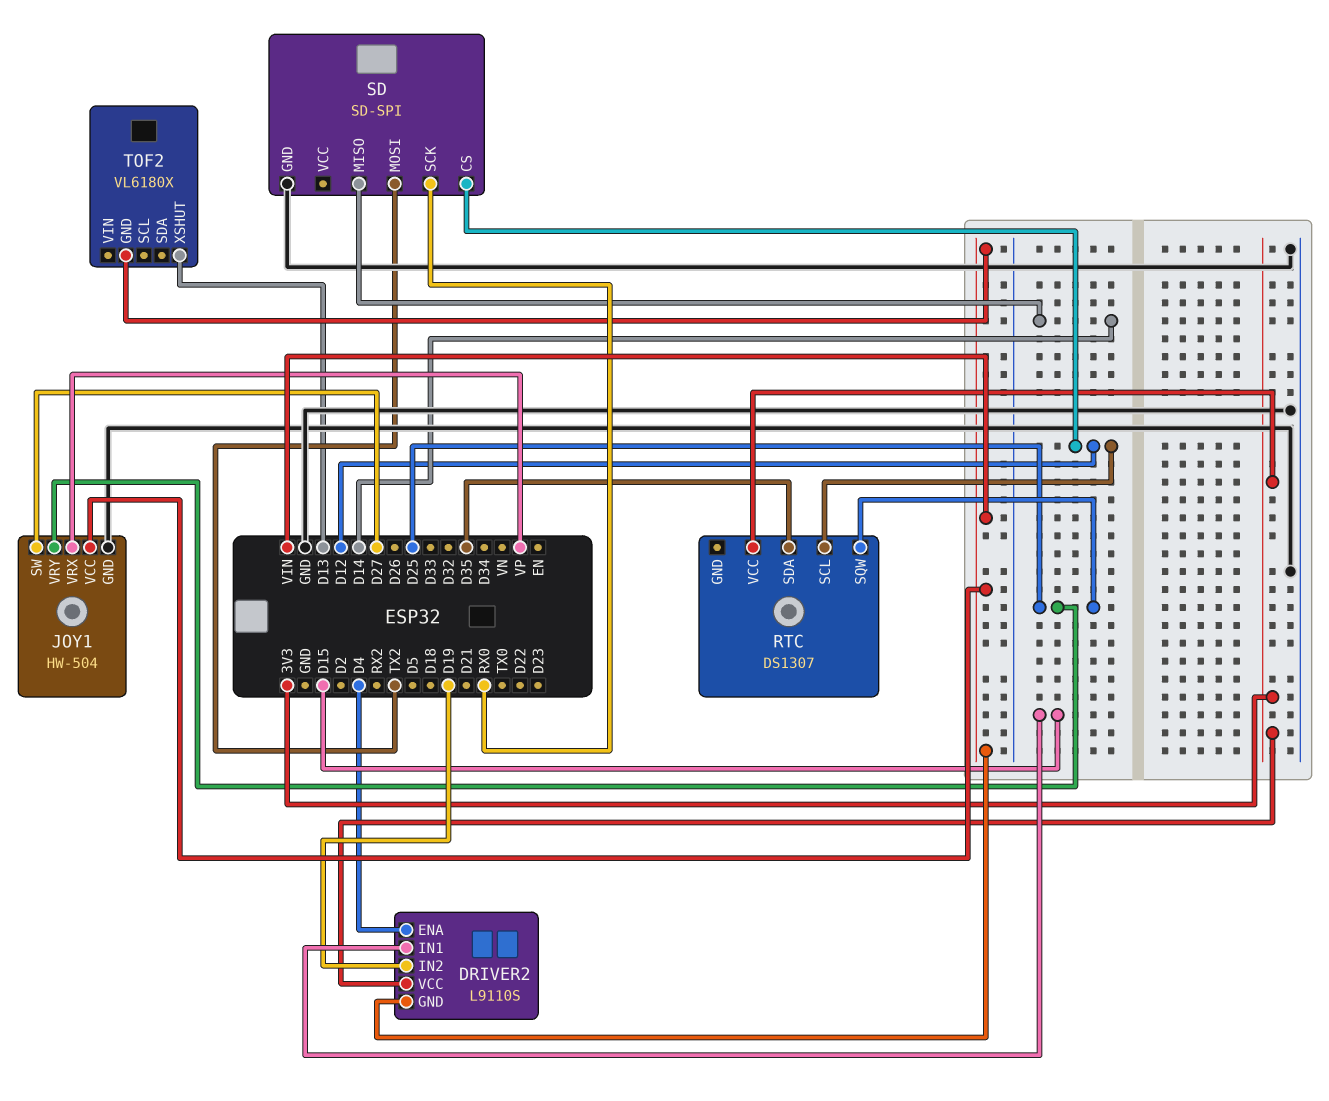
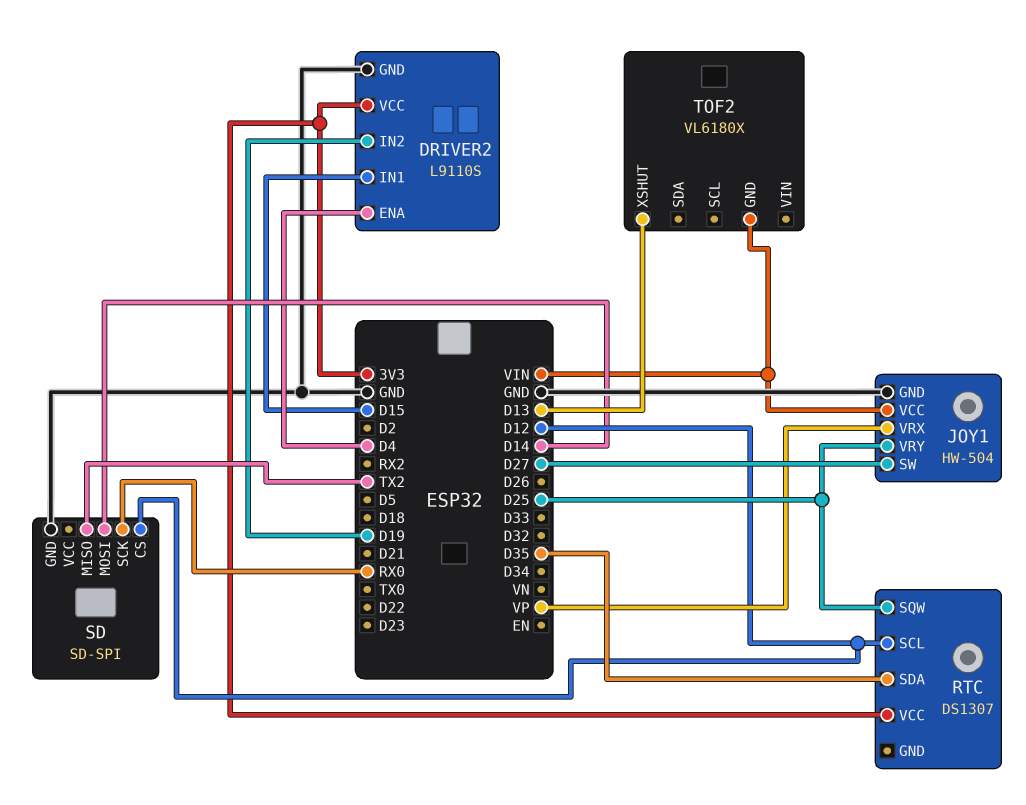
DRIVER2 pin GND: VIN -> GND
SD pin MISO: D14 -> TX2
SD pin MOSI: TX2 -> D14

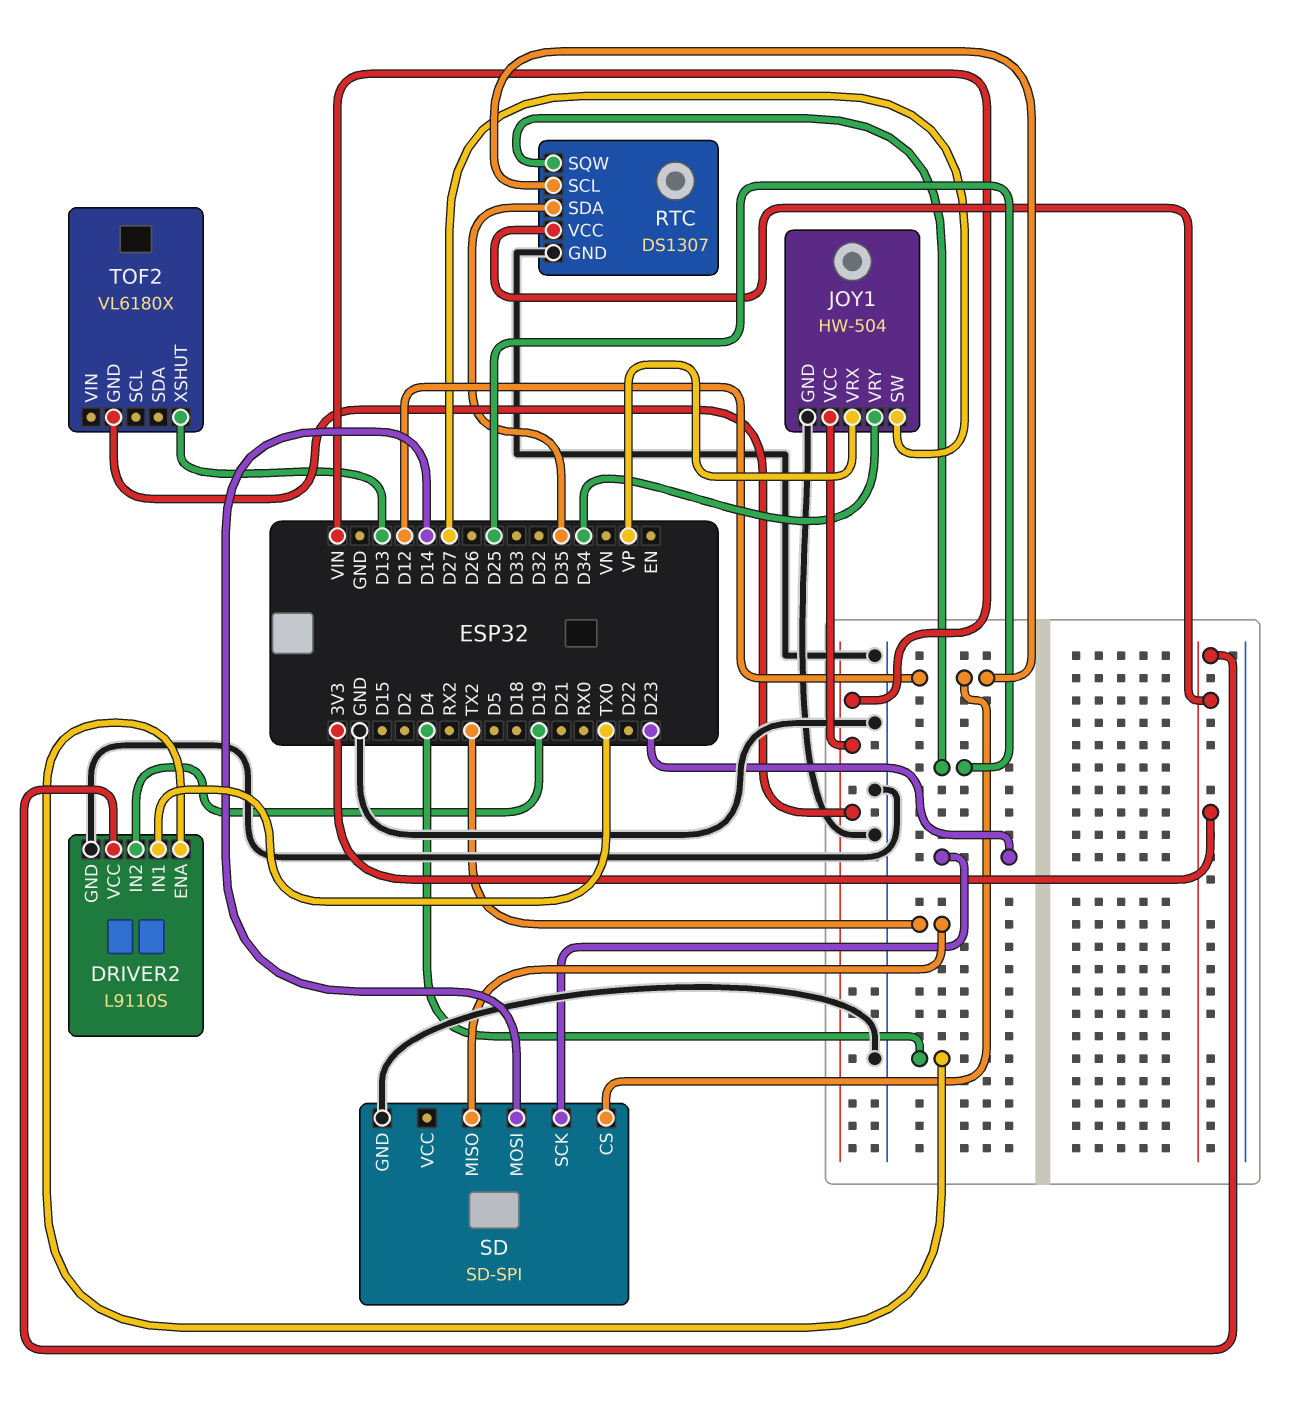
DRIVER2 pin IN1: D15 -> TX0
JOY1 pin VRY: D25 -> D34
RTC pin GND: none -> GND
SD pin SCK: RX0 -> D23

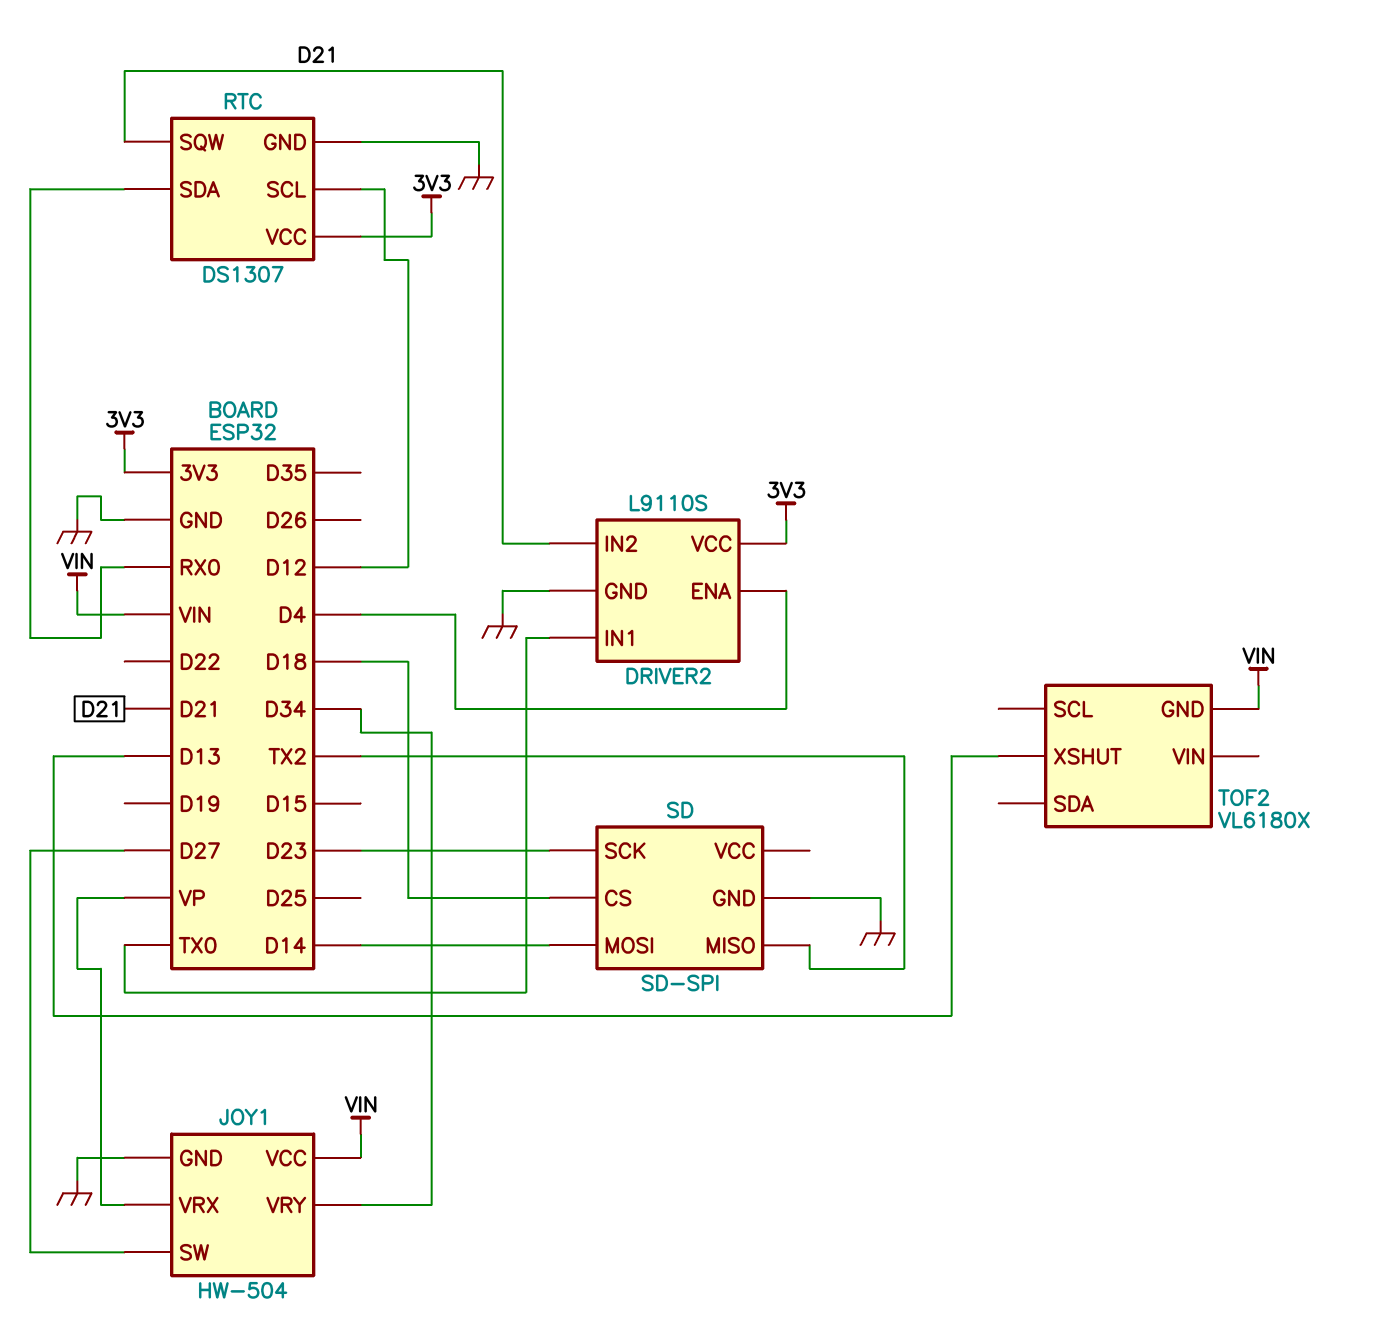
DRIVER2 pin IN2: D19 -> D21
RTC pin SDA: D35 -> RX0
RTC pin SQW: D25 -> D21
SD pin CS: D12 -> D18

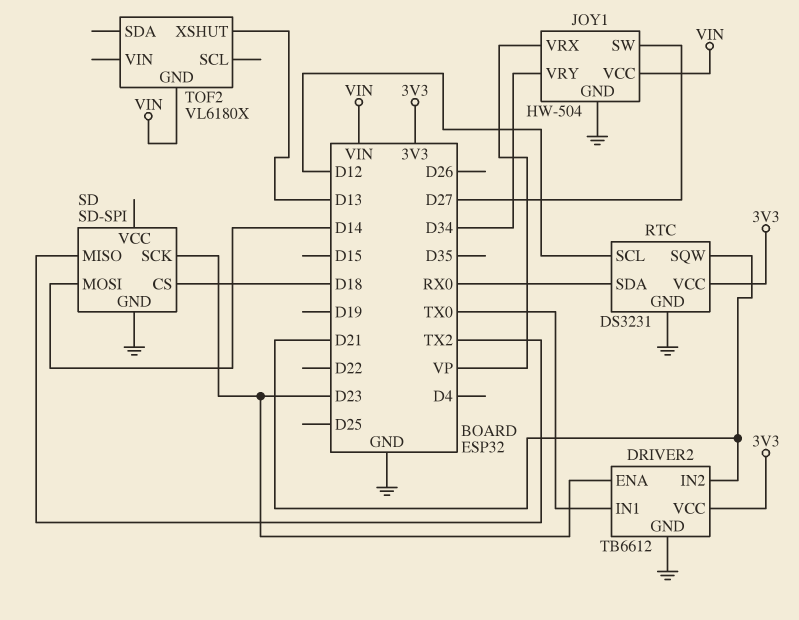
DRIVER2: L9110S -> TB6612
DRIVER2 pin ENA: D4 -> D23
RTC: DS1307 -> DS3231

